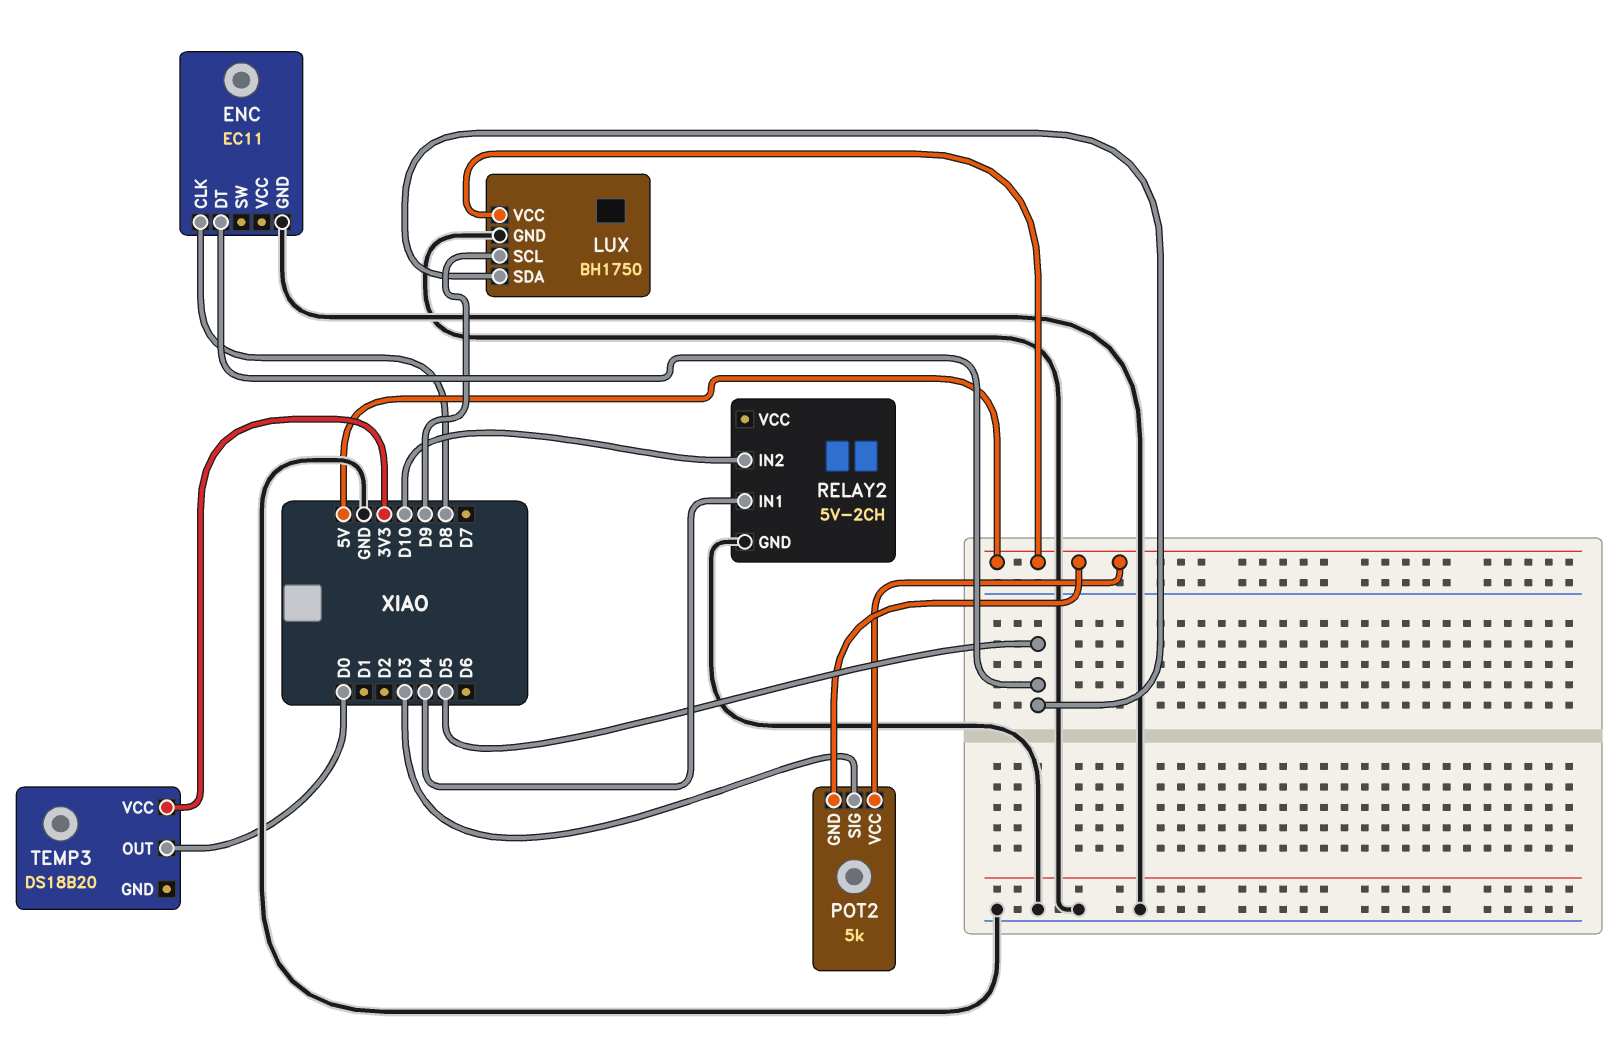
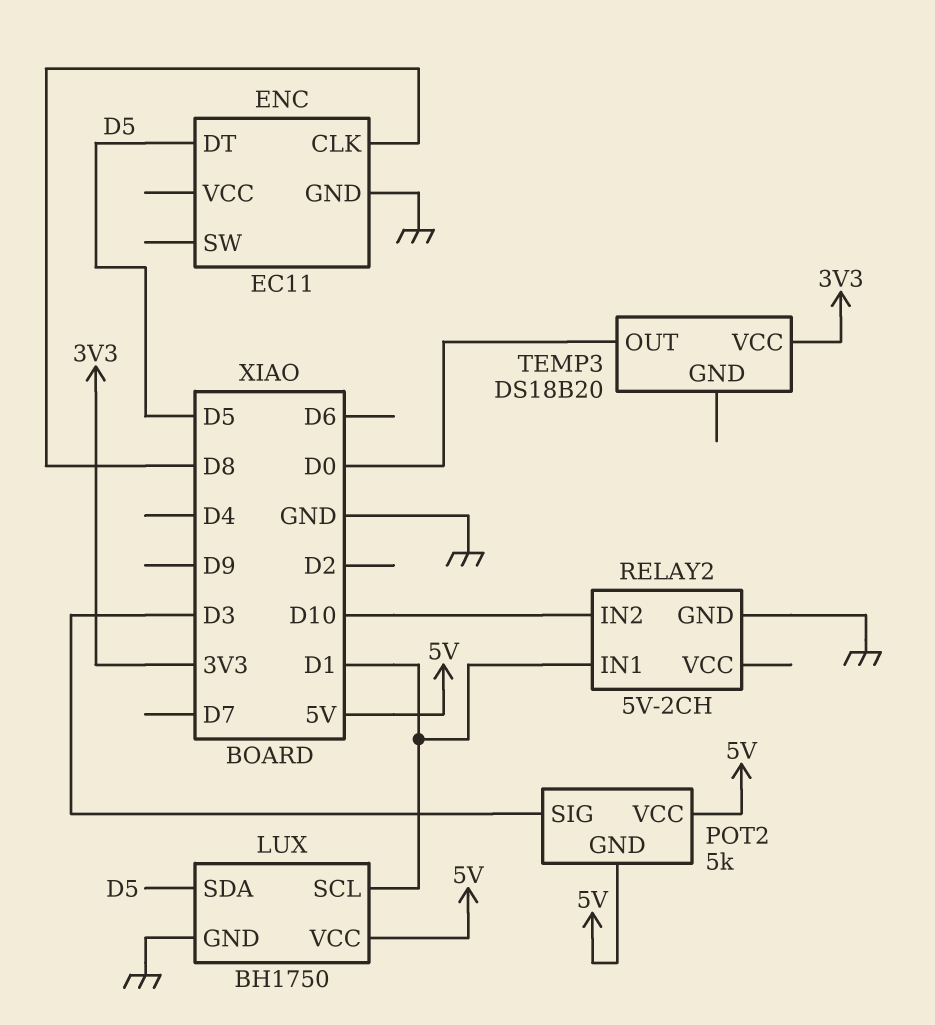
LUX pin SCL: D9 -> D1
RELAY2 pin IN1: D4 -> D1

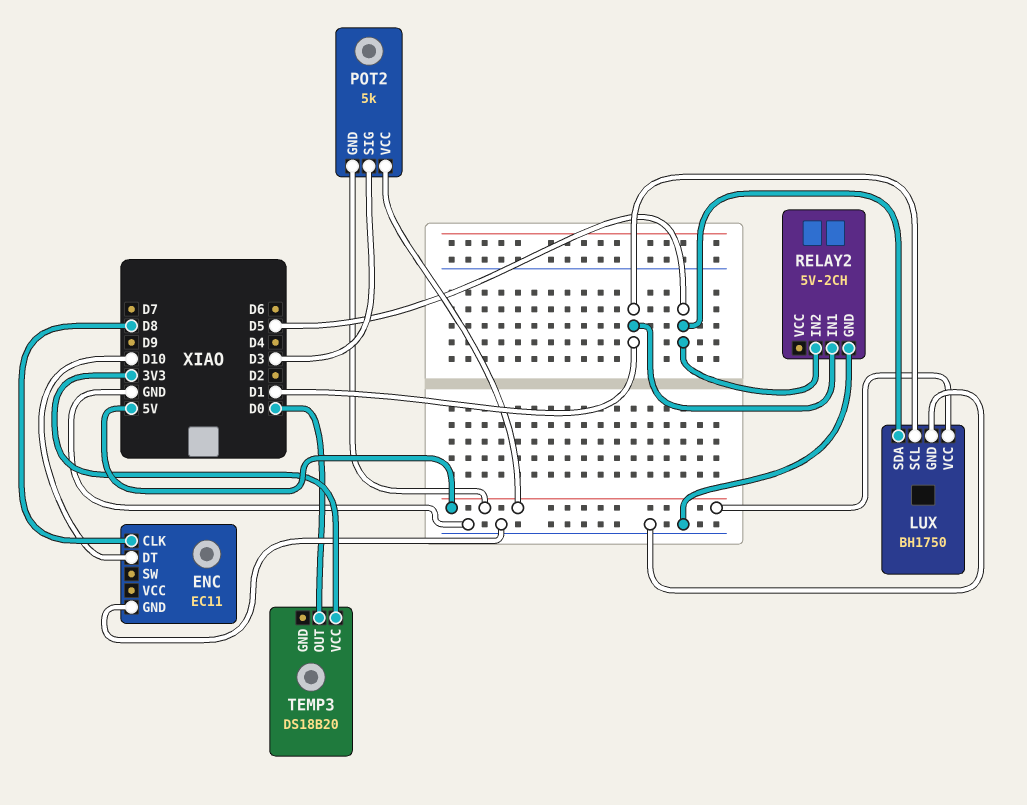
ENC pin DT: D5 -> D10
RELAY2 pin IN2: D10 -> D5

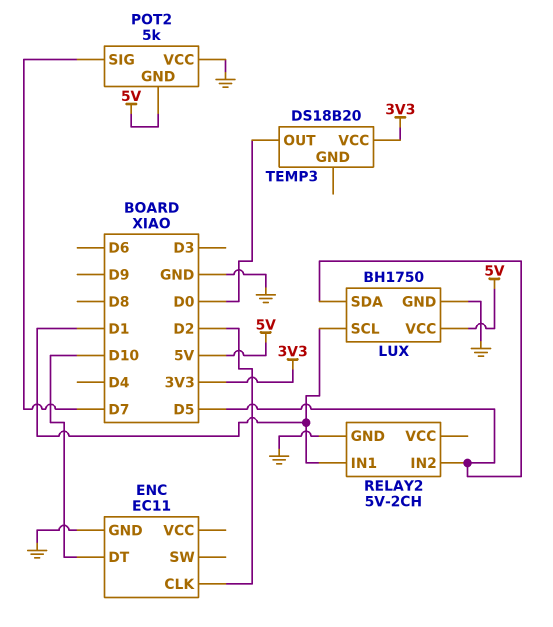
ENC pin CLK: D8 -> D2
POT2 pin SIG: D3 -> D7
POT2 pin VCC: 5V -> GND

